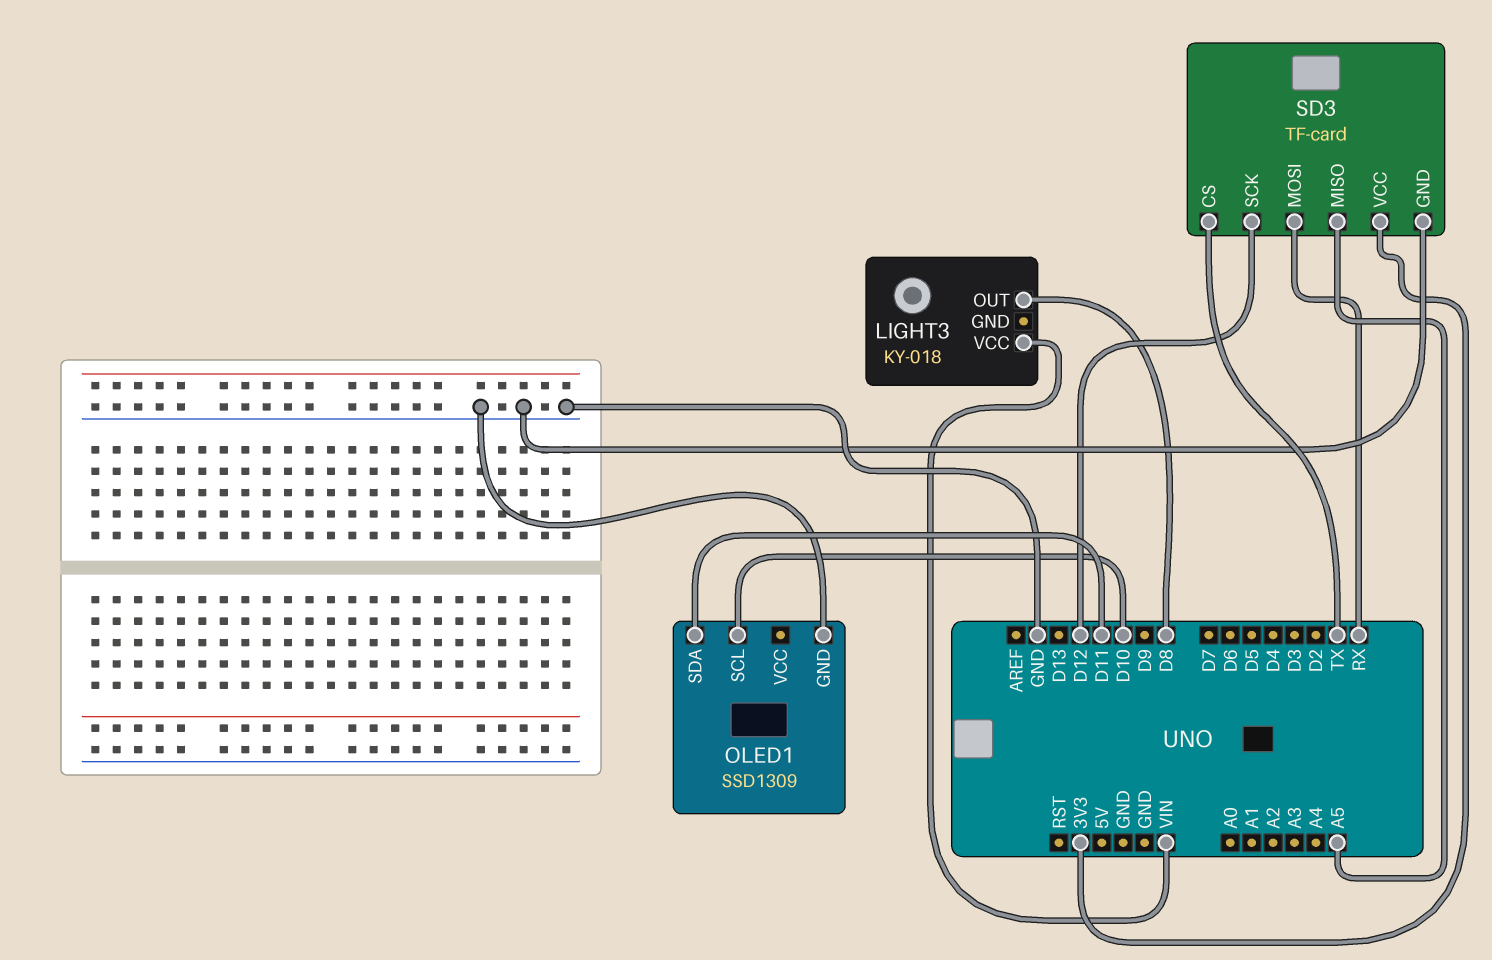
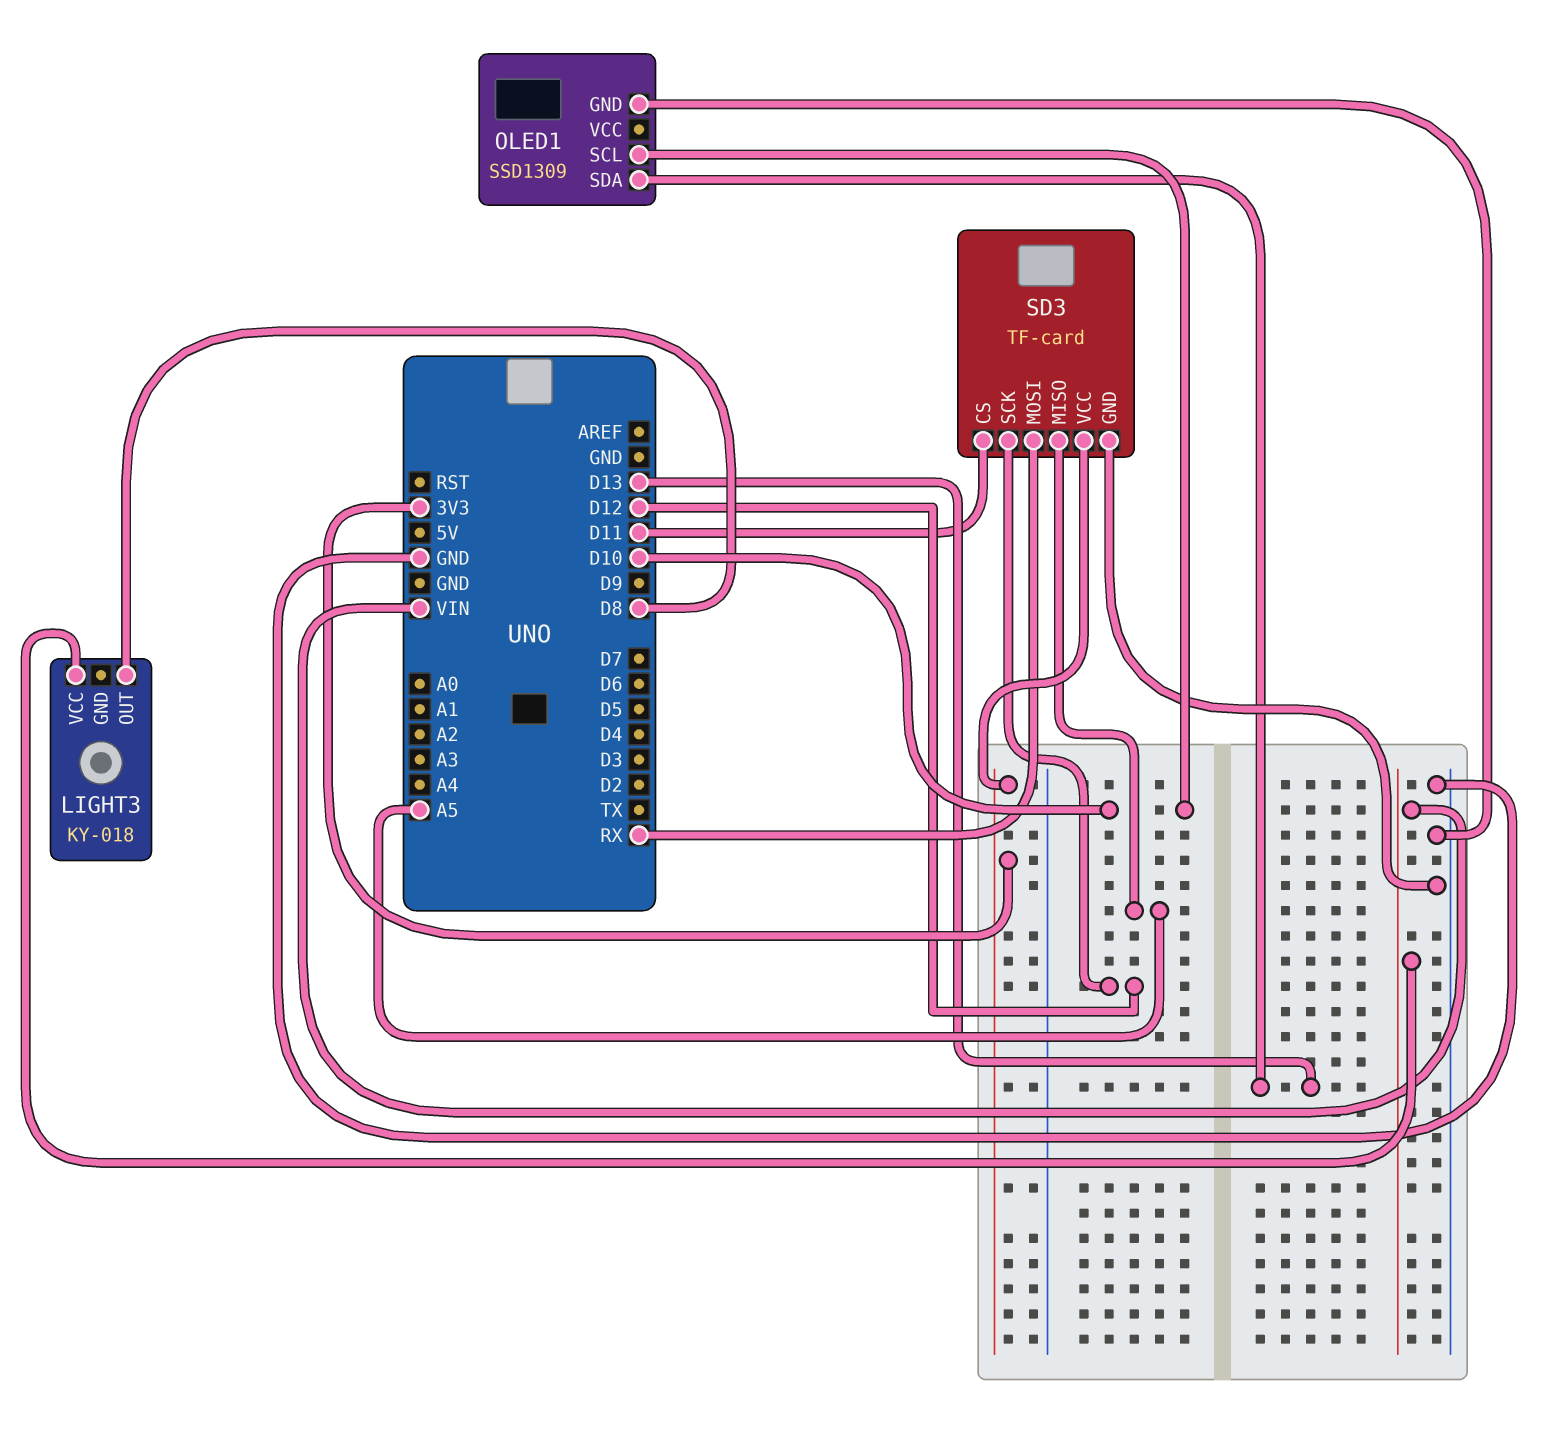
OLED1 pin SDA: D11 -> D13
SD3 pin CS: TX -> D11

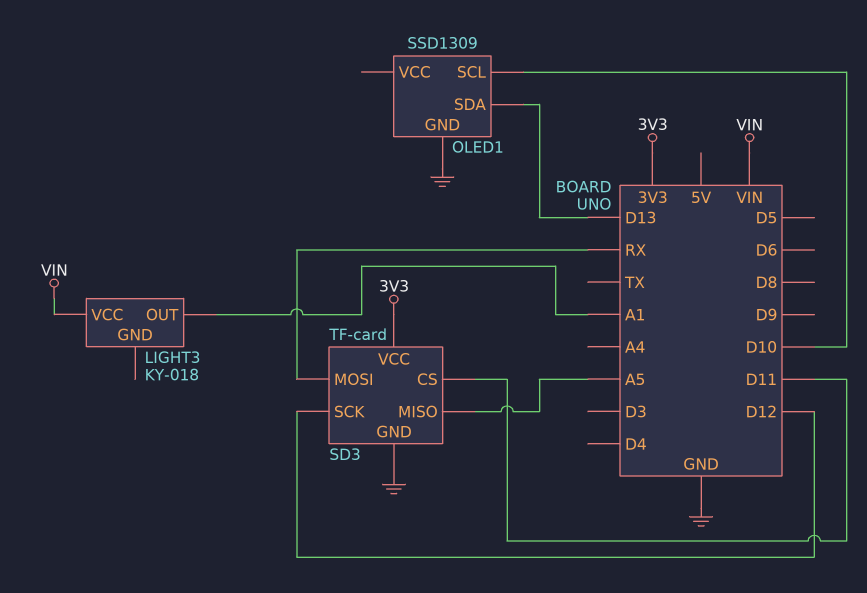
LIGHT3 pin OUT: D8 -> A1

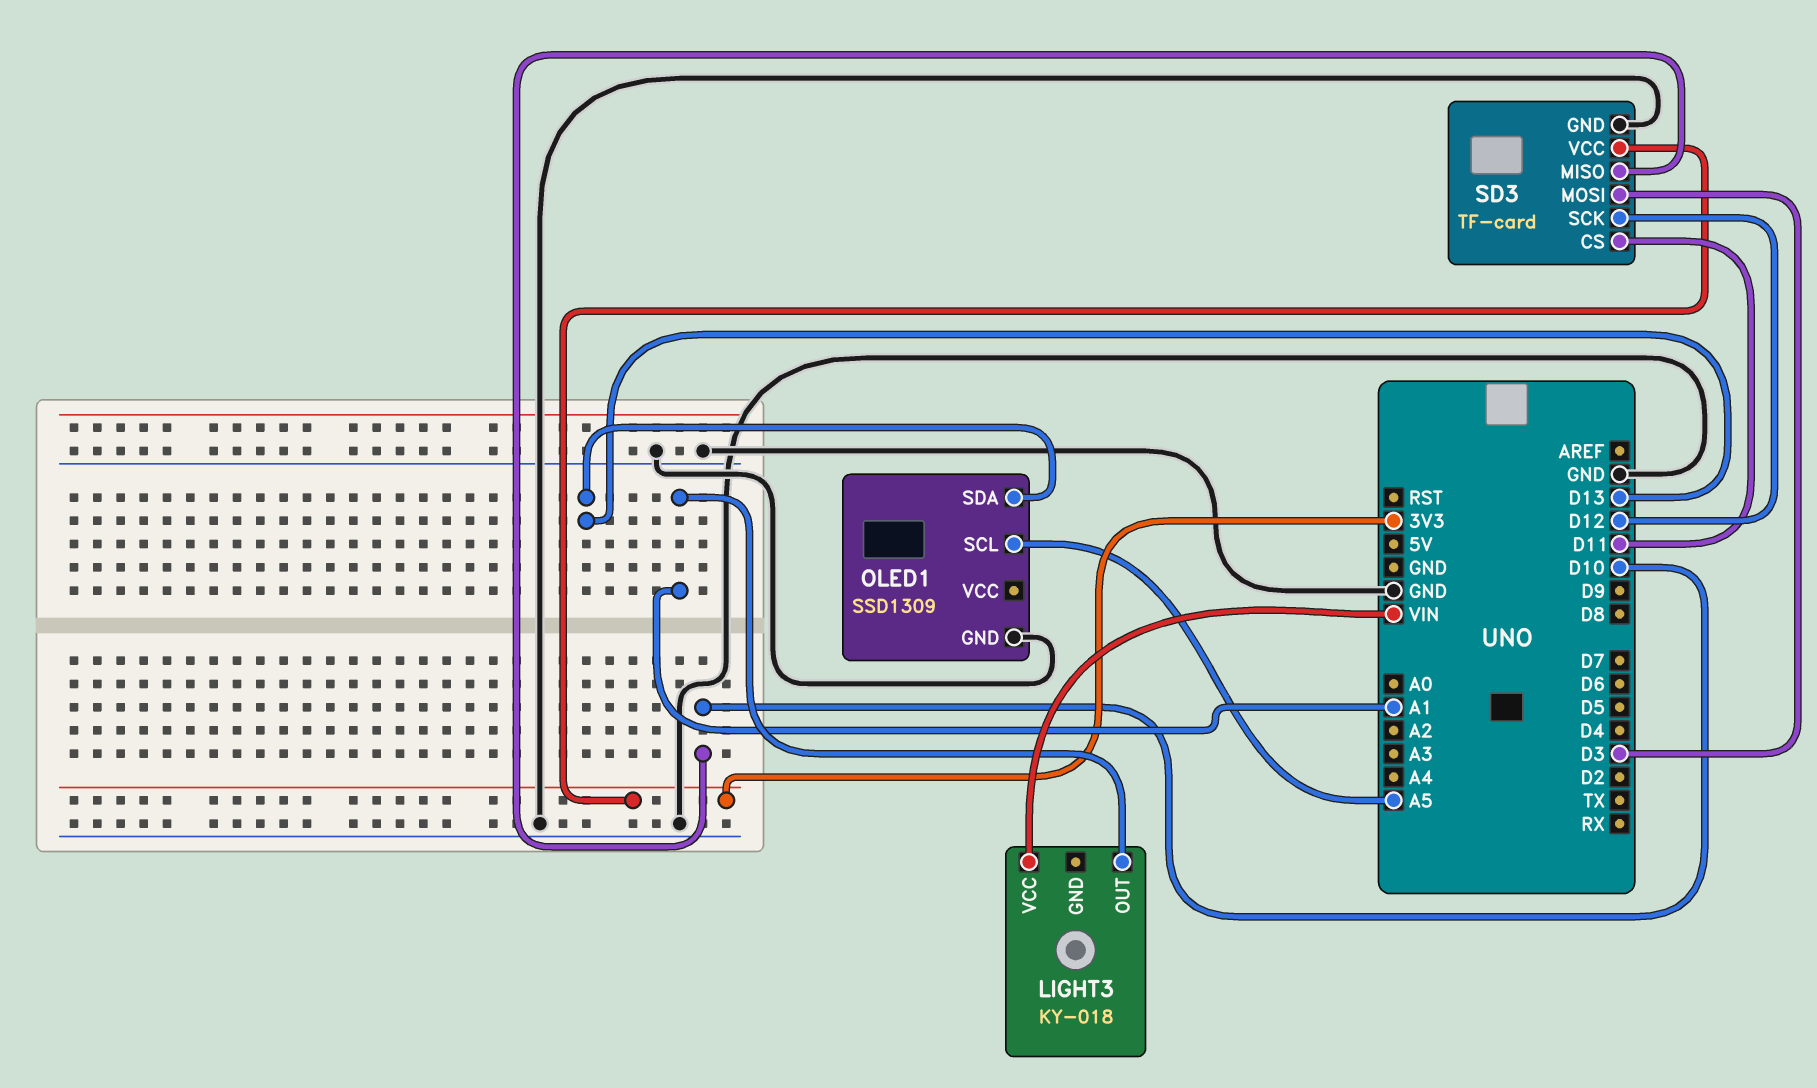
OLED1 pin SCL: D10 -> A5
SD3 pin MISO: A5 -> D10
SD3 pin MOSI: RX -> D3

